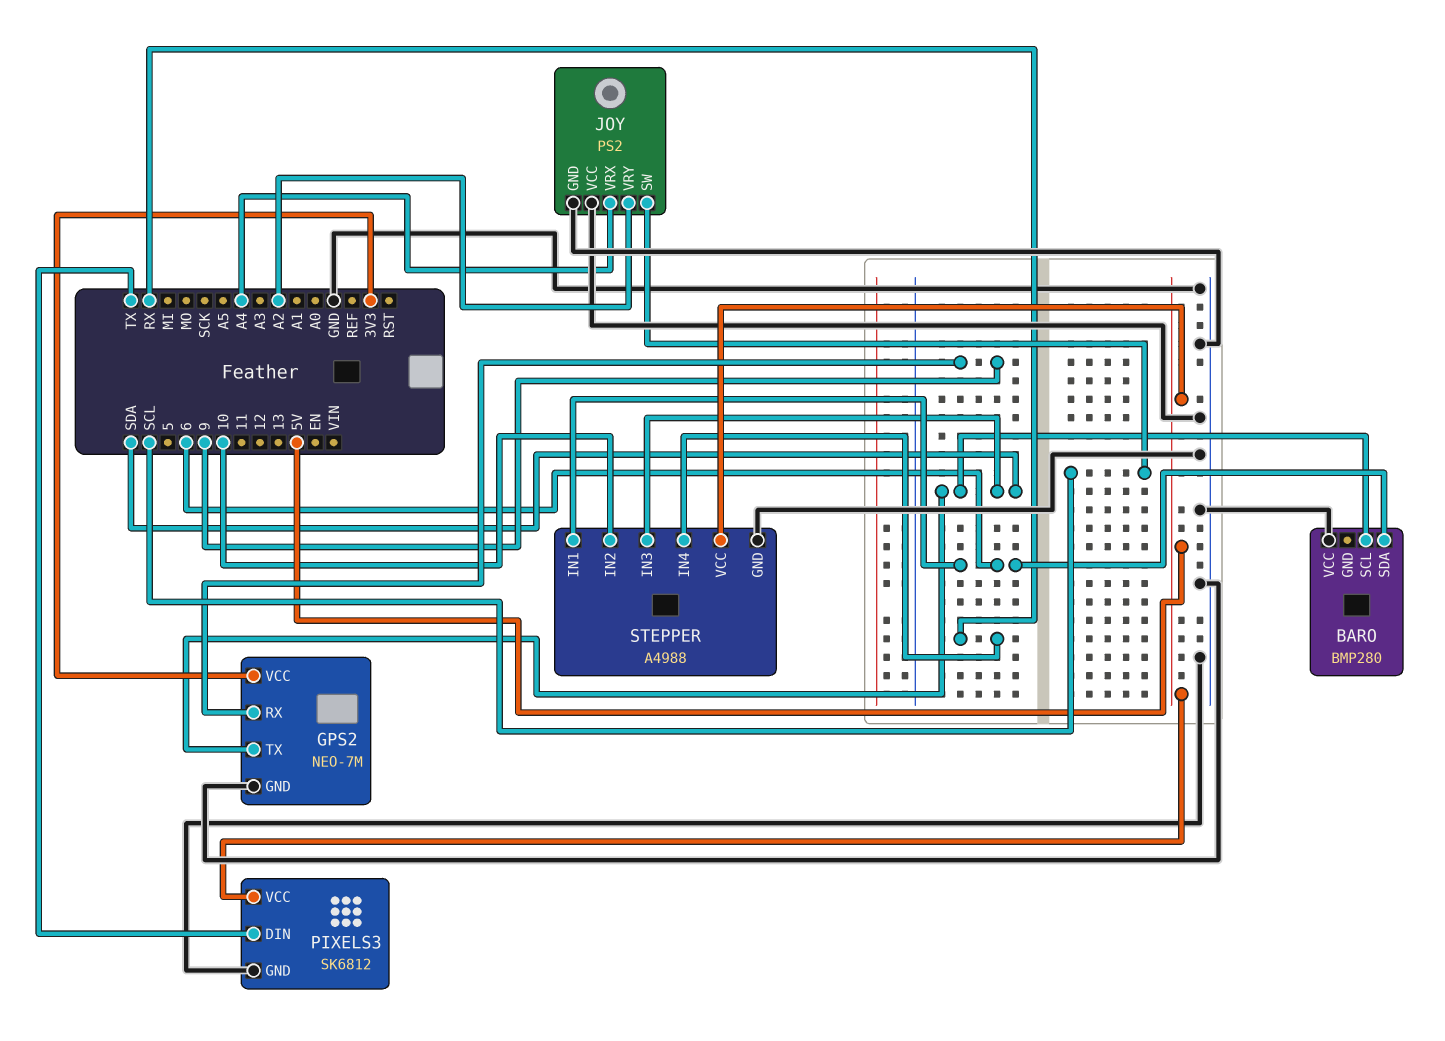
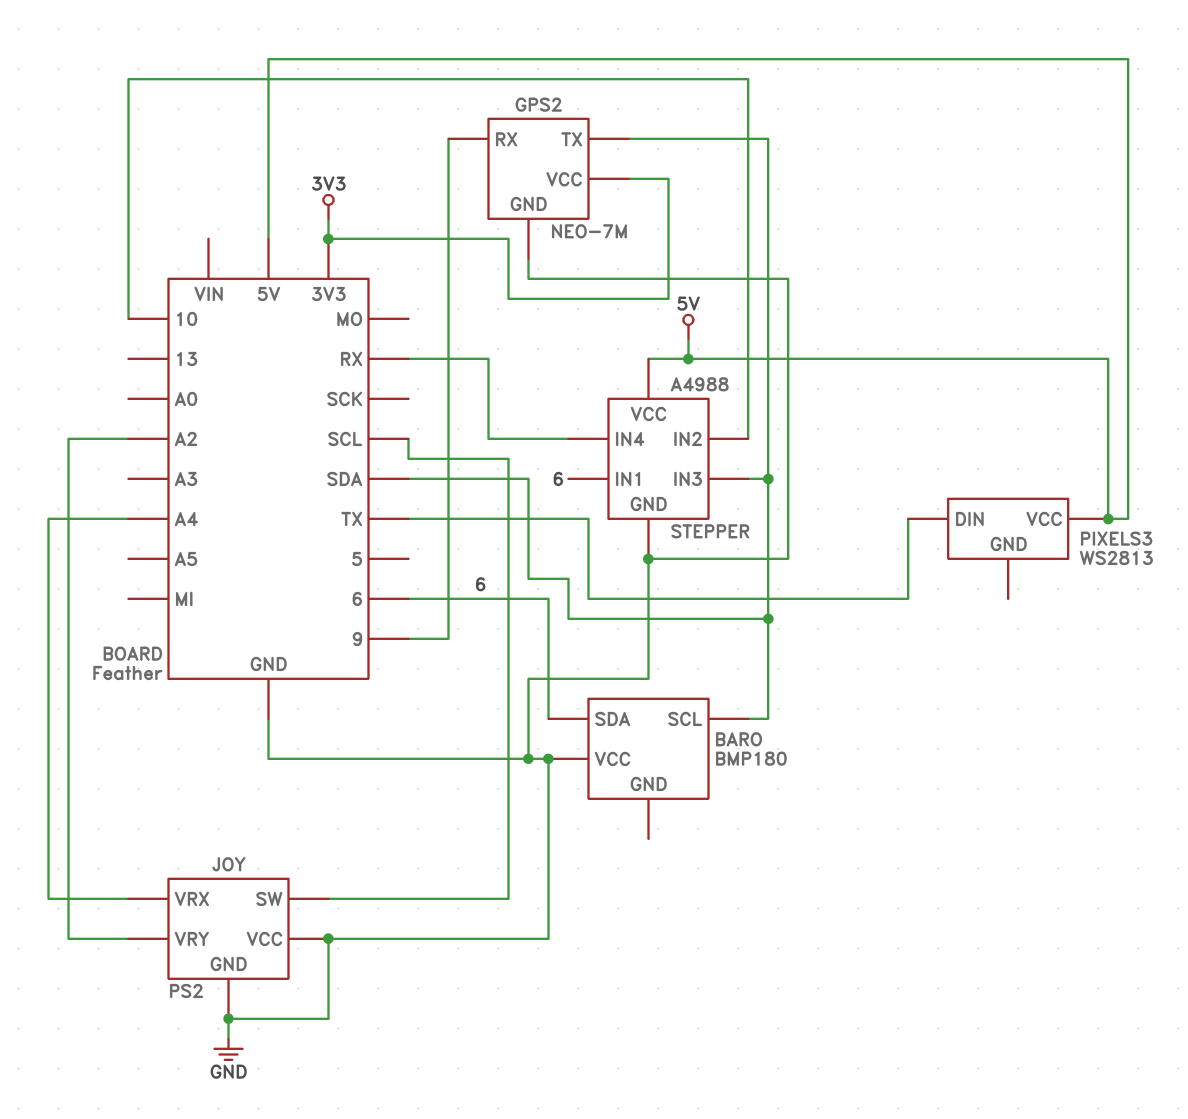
BARO: BMP280 -> BMP180
PIXELS3: SK6812 -> WS2813
PIXELS3 pin GND: GND -> none

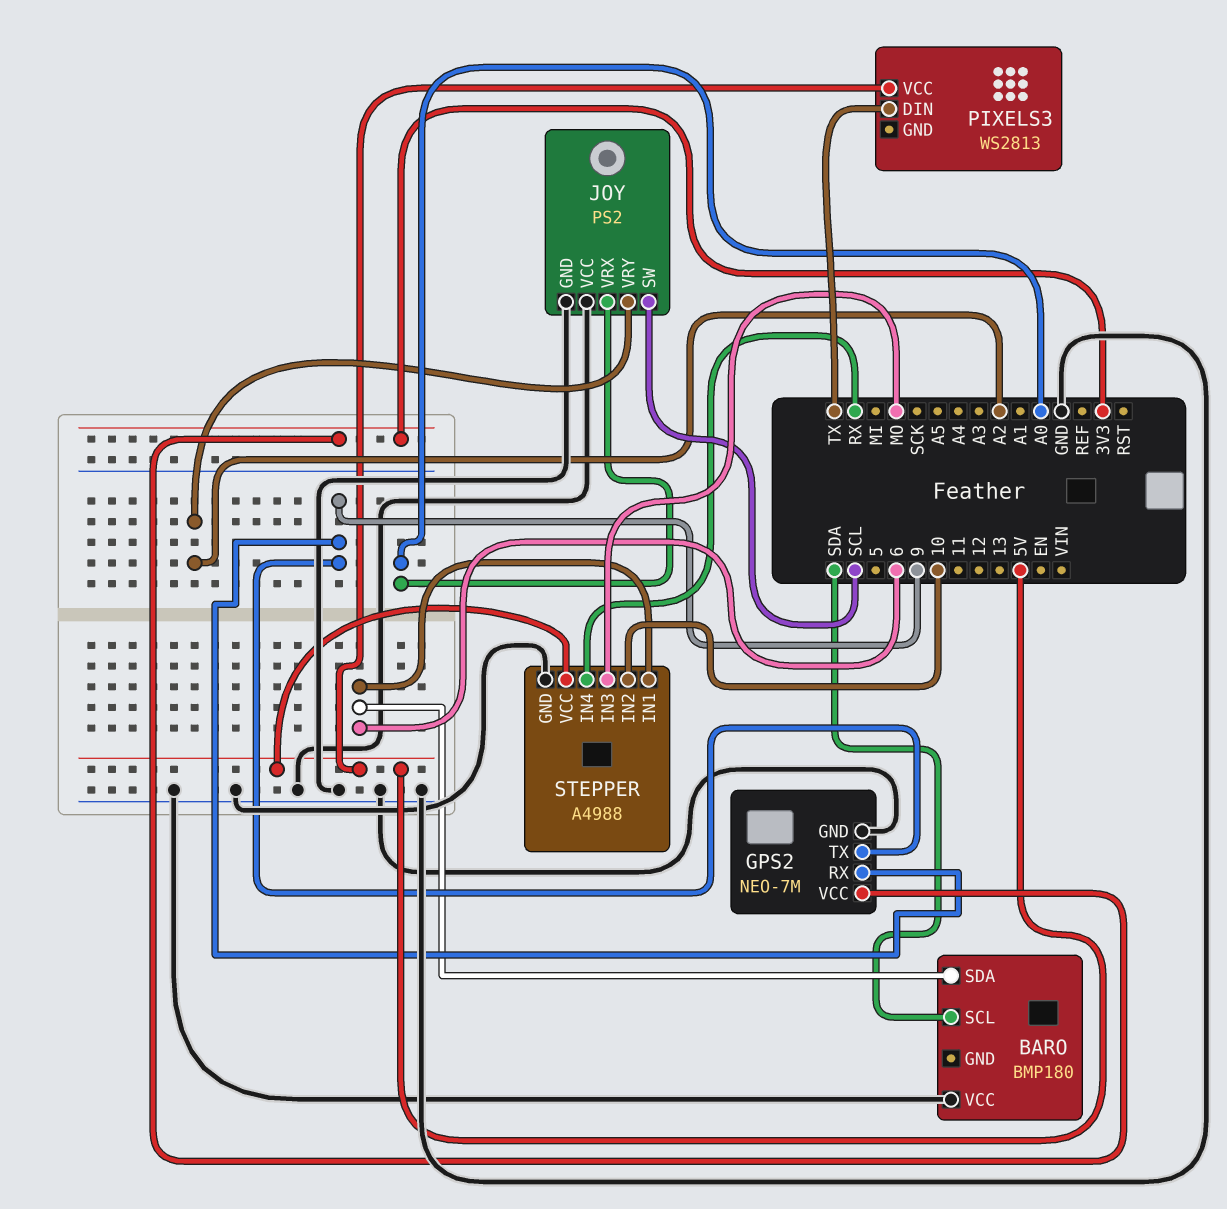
GPS2 pin TX: SDA -> 9
JOY pin VRX: A4 -> A0
STEPPER pin IN3: SDA -> MO

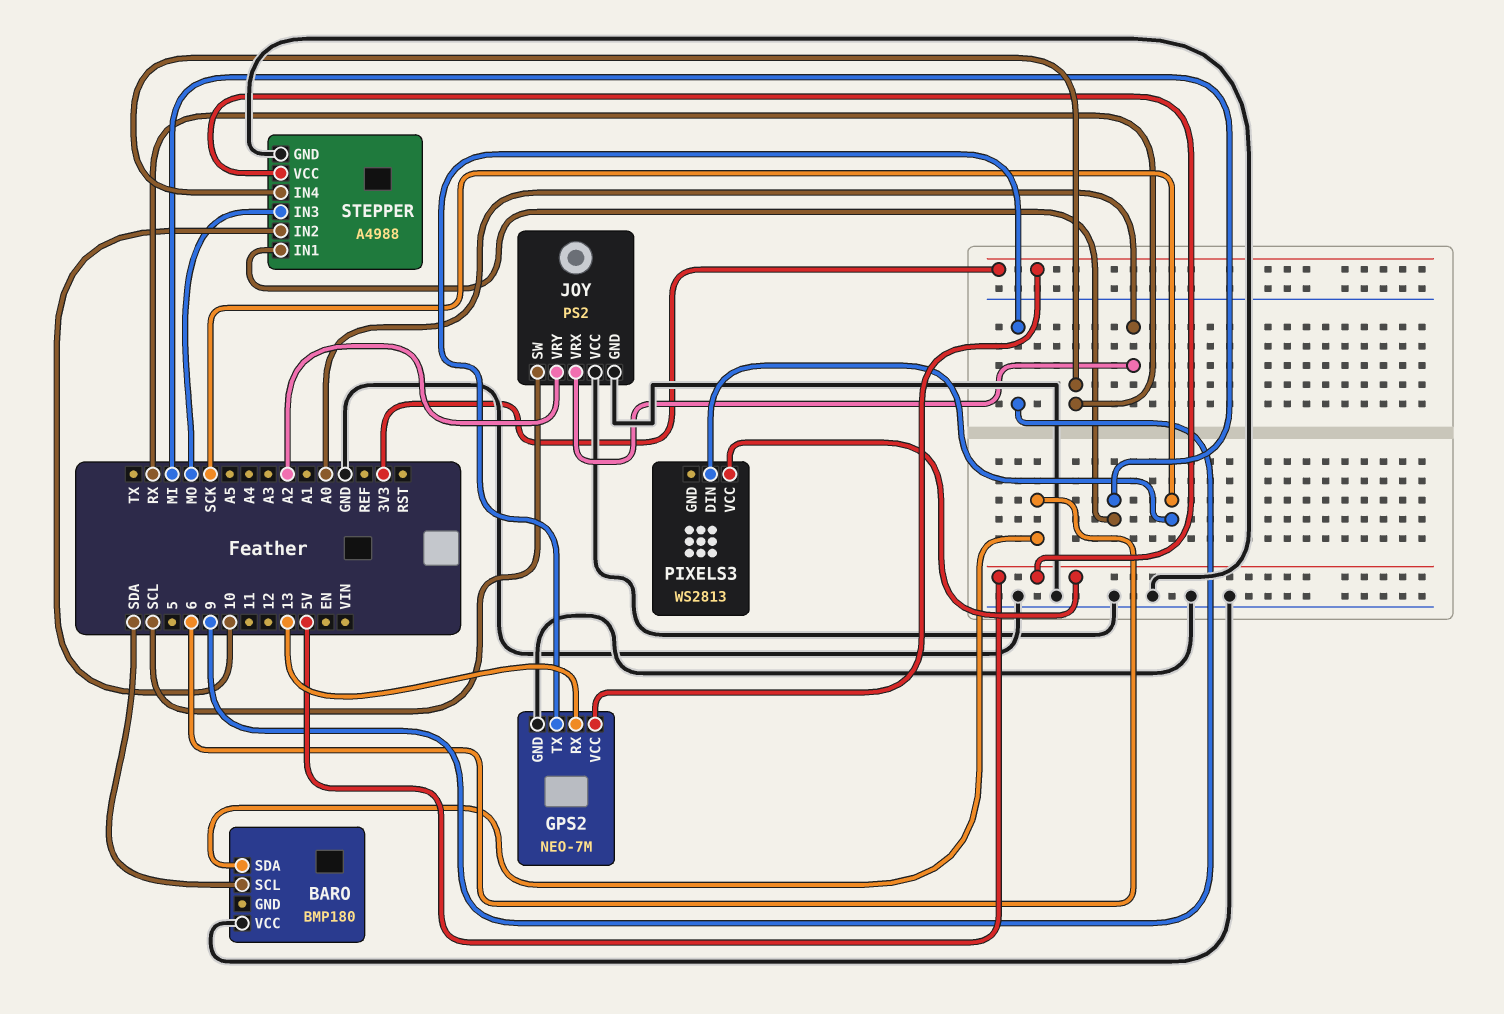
GPS2 pin RX: 9 -> 13
PIXELS3 pin DIN: TX -> SCK
STEPPER pin IN1: 6 -> MI

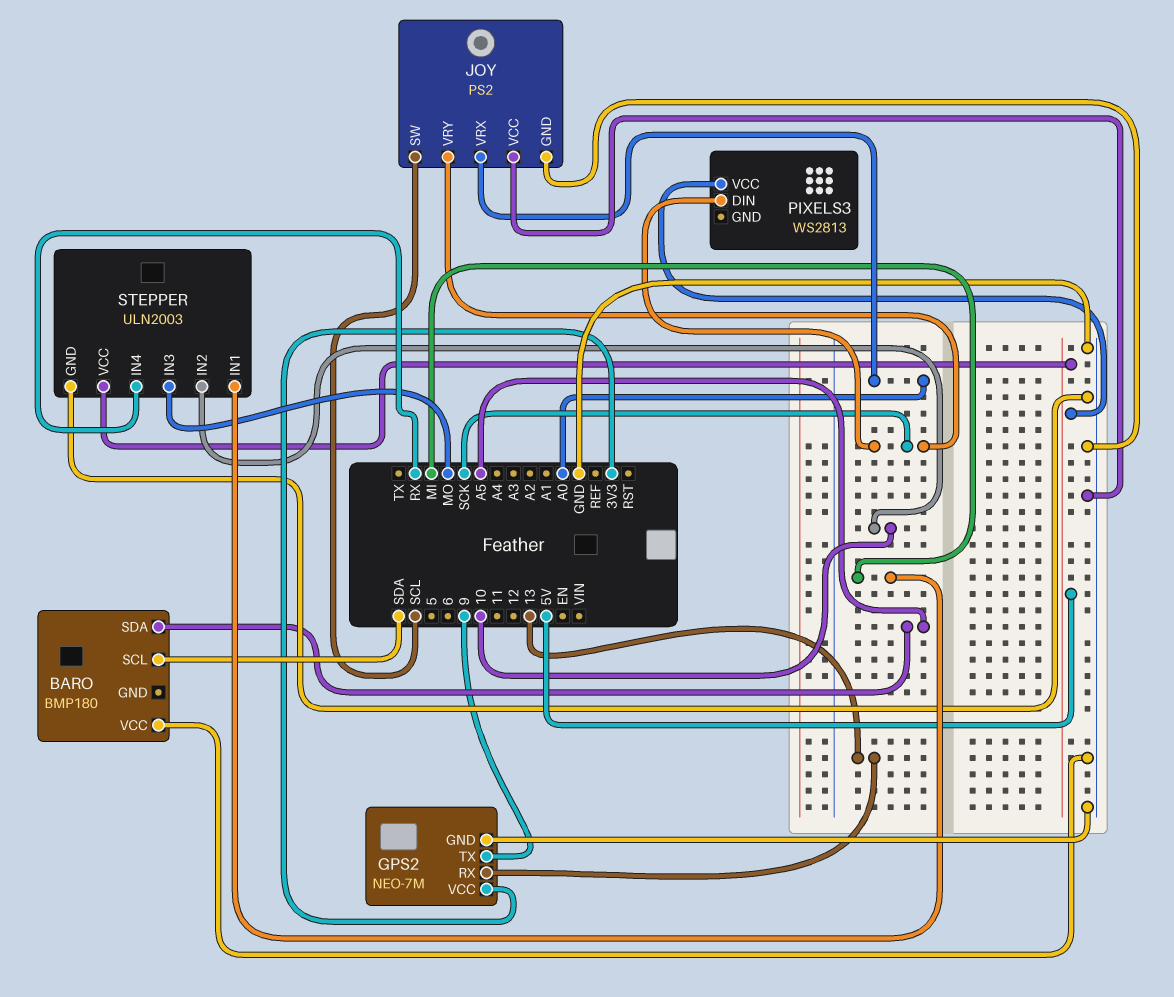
BARO pin SDA: 6 -> A5
JOY pin VRY: A2 -> SCK
STEPPER: A4988 -> ULN2003

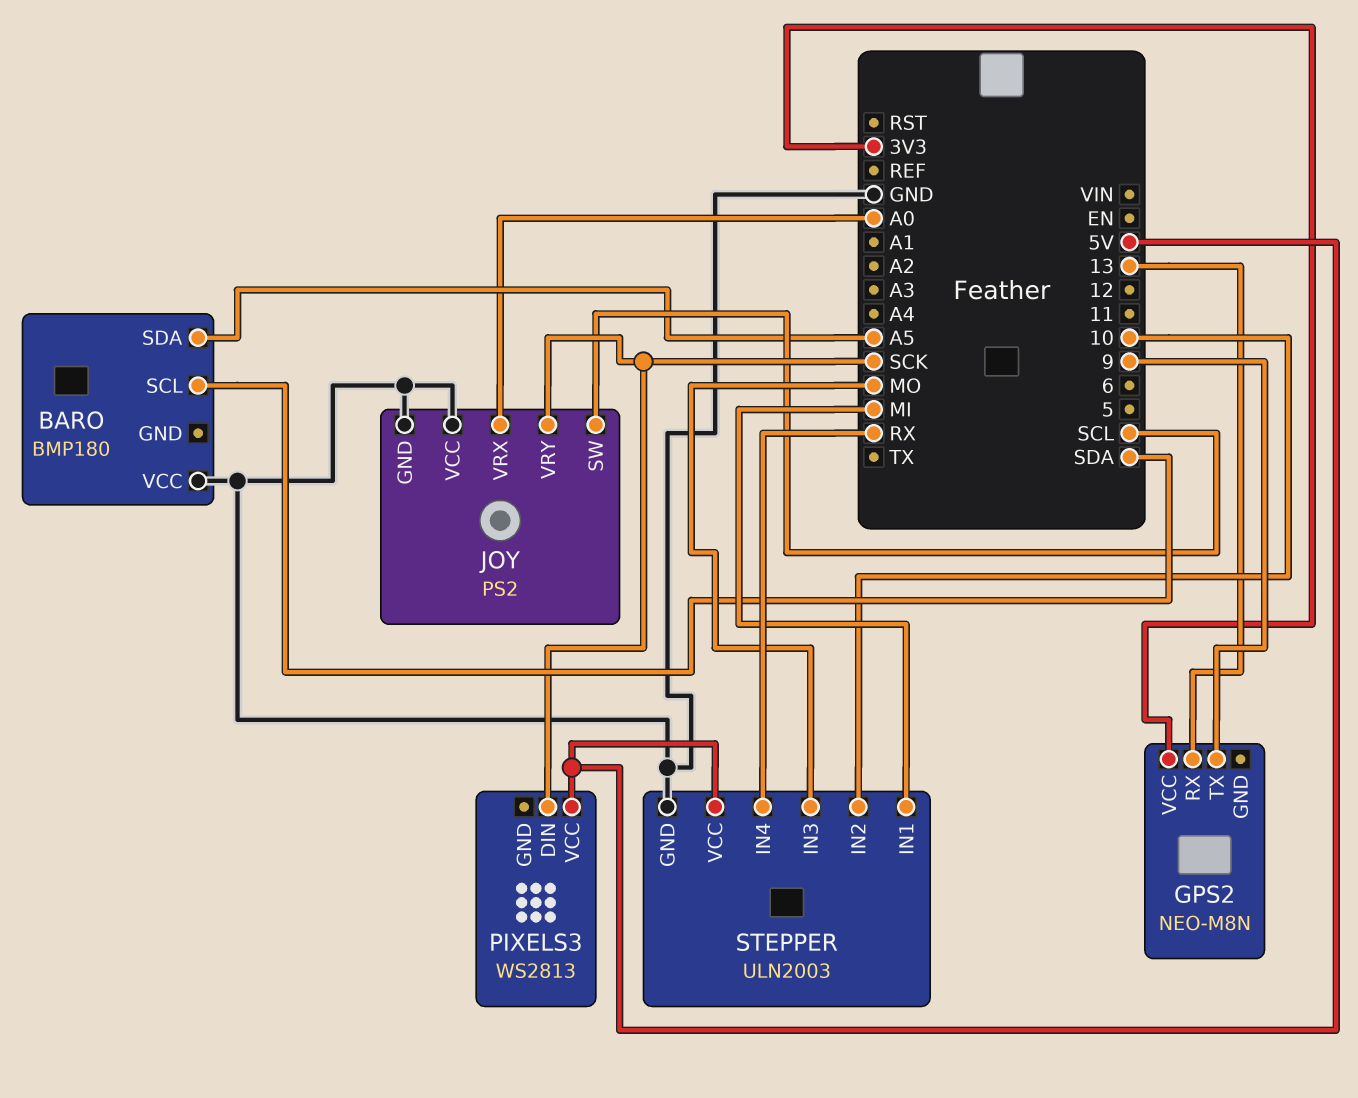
GPS2: NEO-7M -> NEO-M8N
GPS2 pin GND: GND -> none

